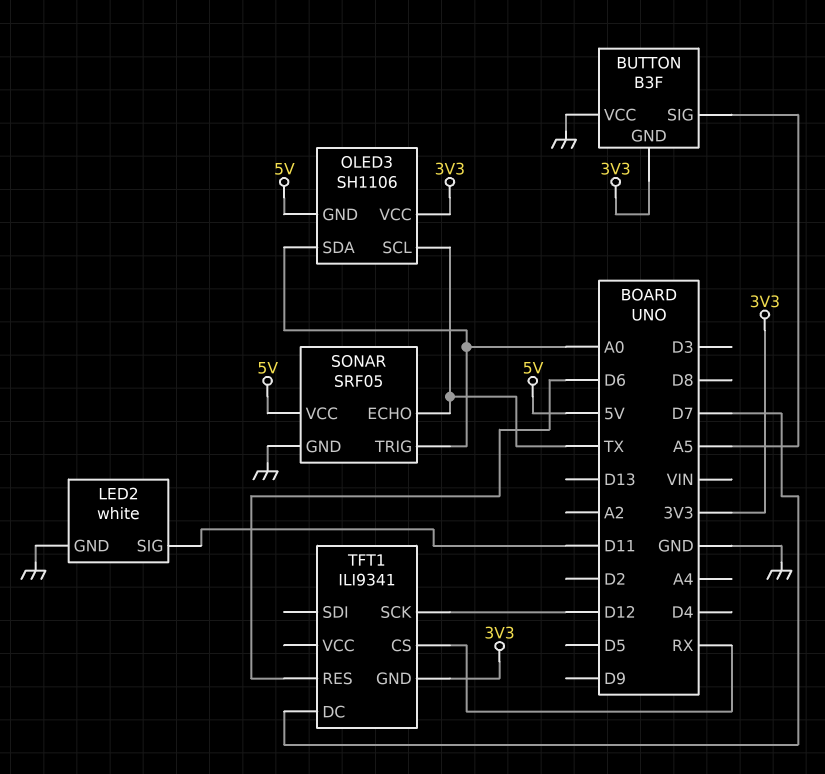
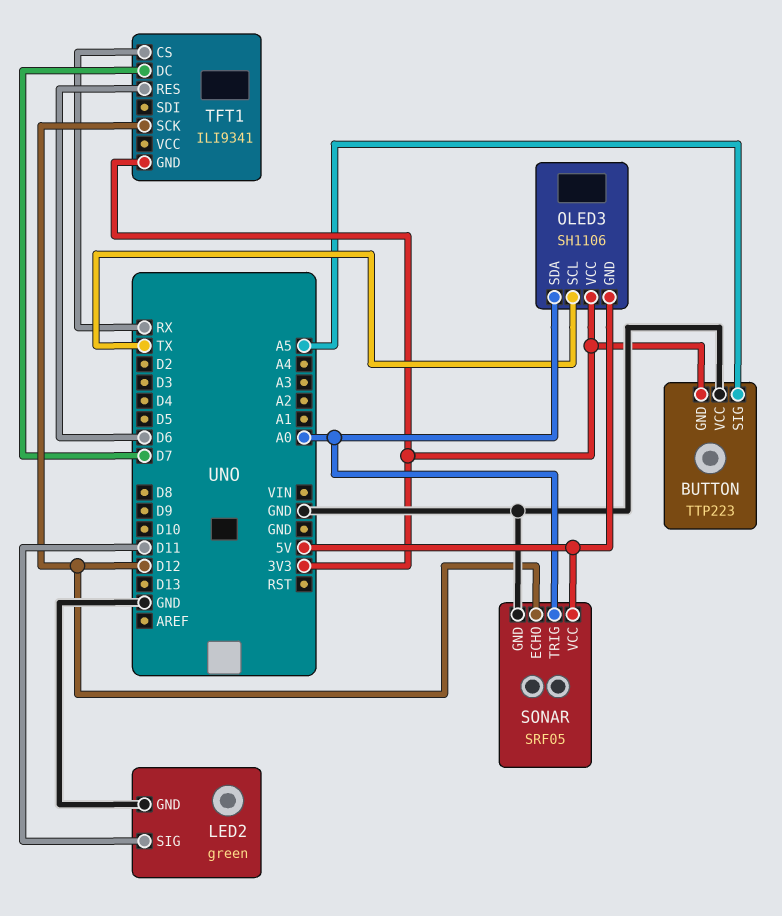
BUTTON: B3F -> TTP223
LED2: white -> green
SONAR pin ECHO: TX -> D12

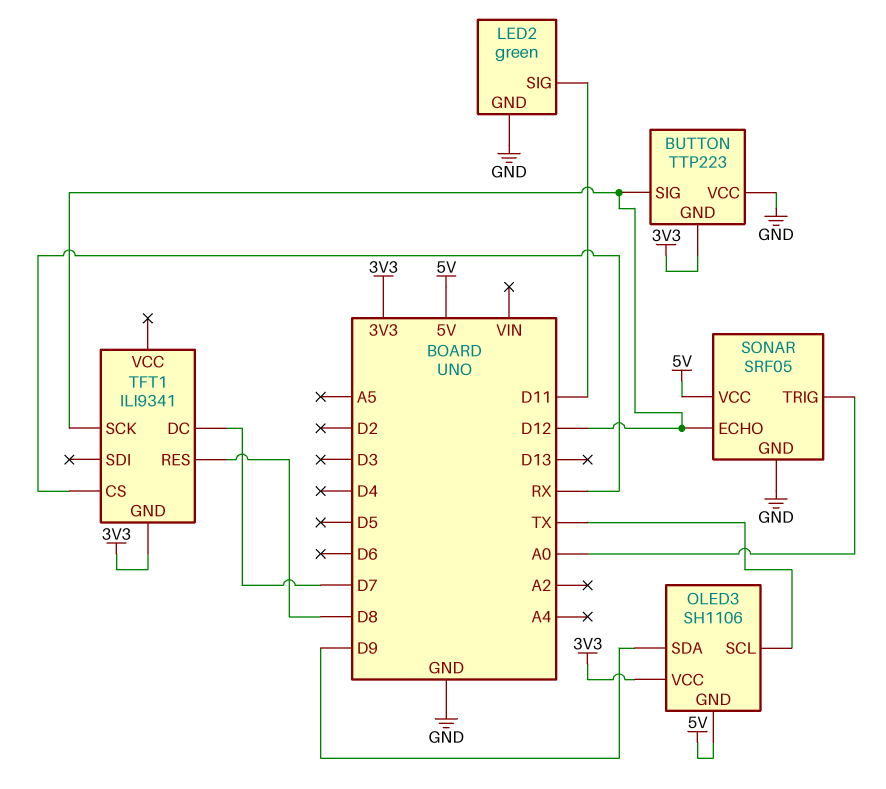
BUTTON pin SIG: A5 -> D12
OLED3 pin SDA: A0 -> D9
TFT1 pin RES: D6 -> D8

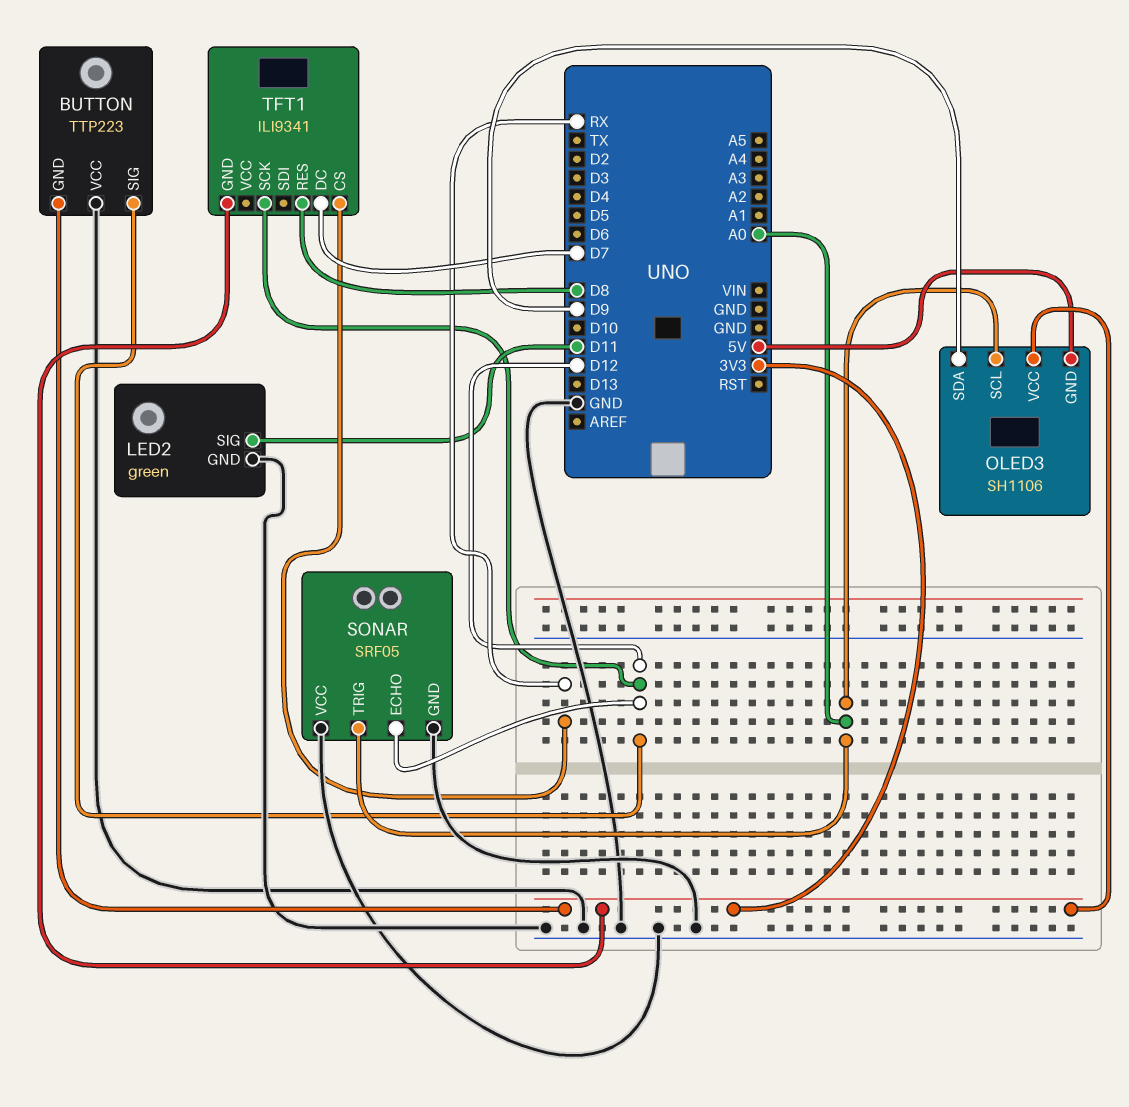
OLED3 pin SCL: TX -> A0
SONAR pin VCC: 5V -> GND

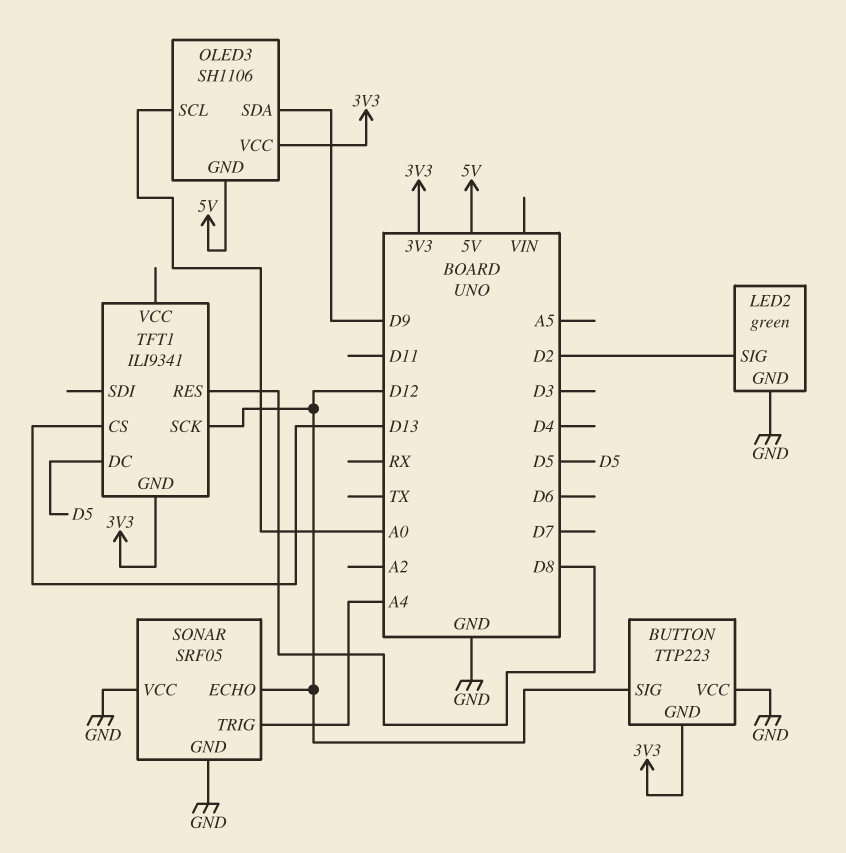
LED2 pin SIG: D11 -> D2
SONAR pin TRIG: A0 -> A4
TFT1 pin CS: RX -> D13
TFT1 pin DC: D7 -> D5

